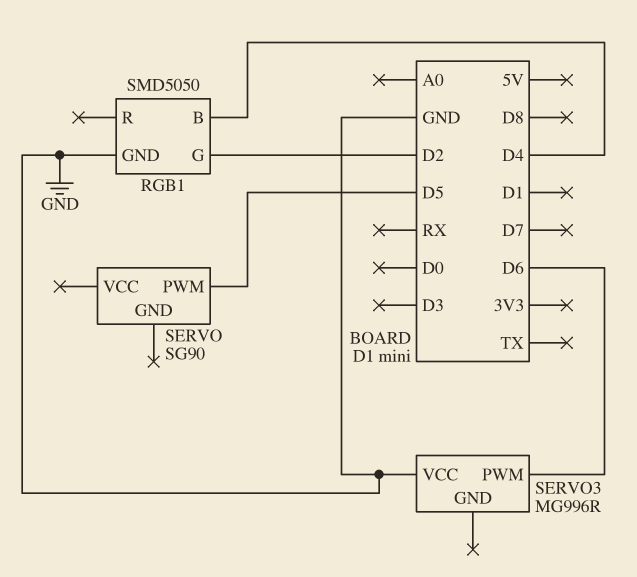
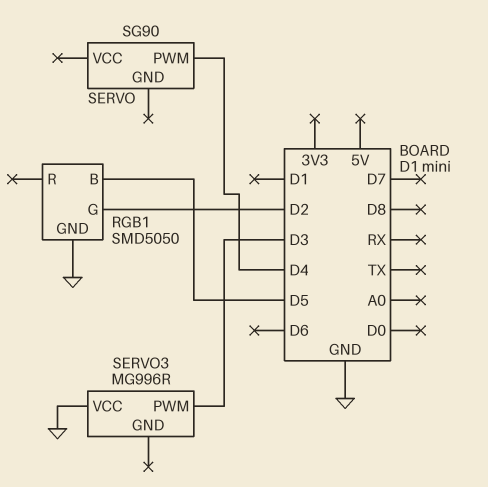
RGB1 pin B: D4 -> D5
SERVO pin PWM: D5 -> D4
SERVO3 pin PWM: D6 -> D3

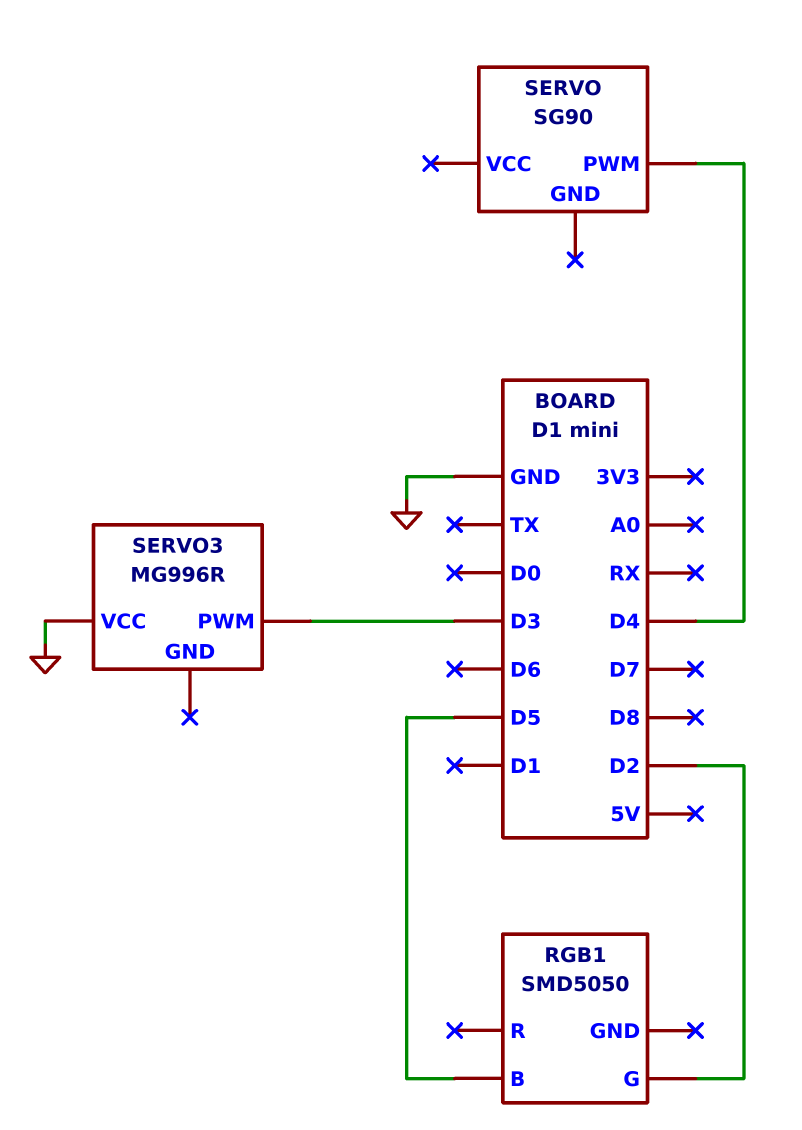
RGB1 pin GND: GND -> none

